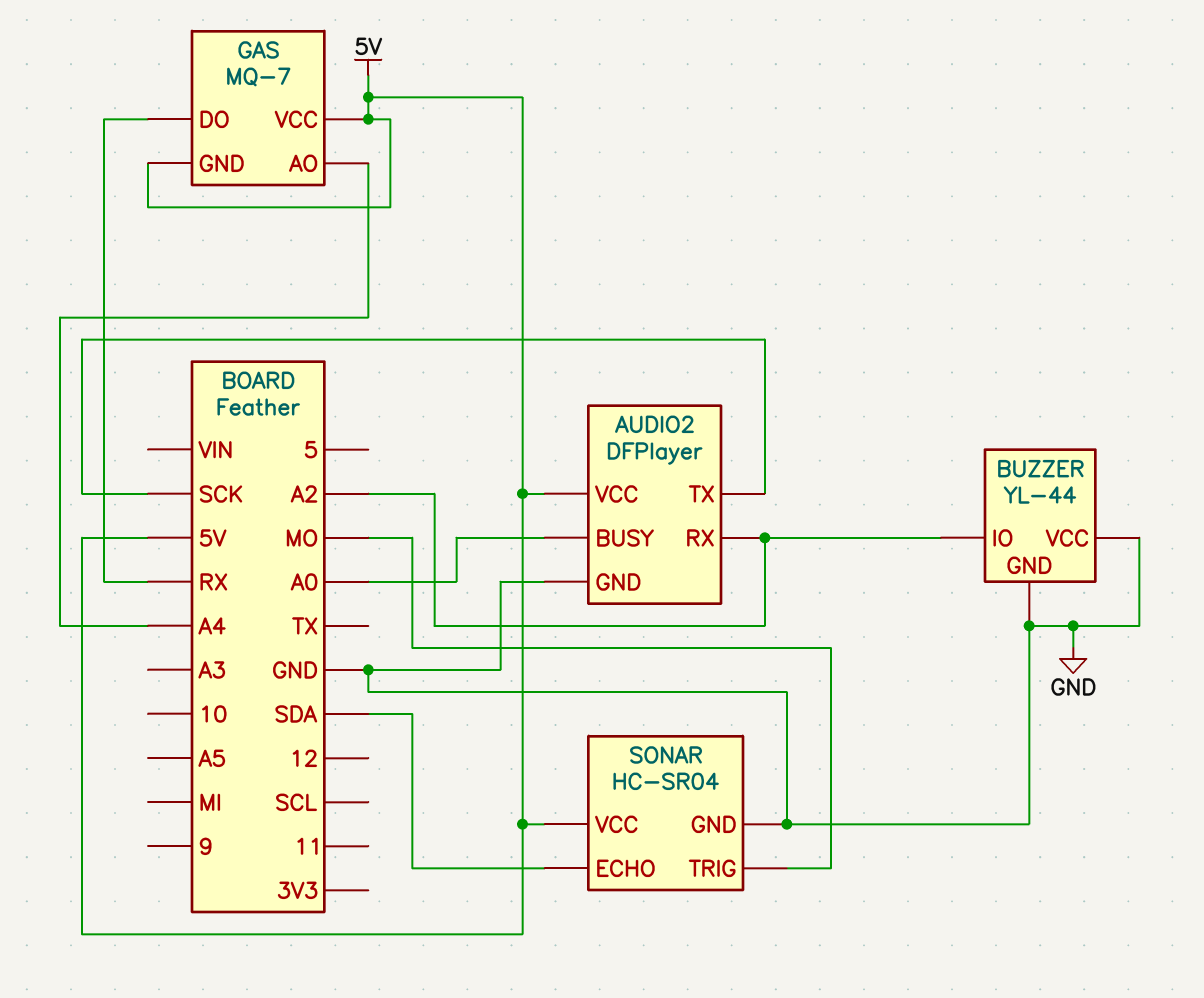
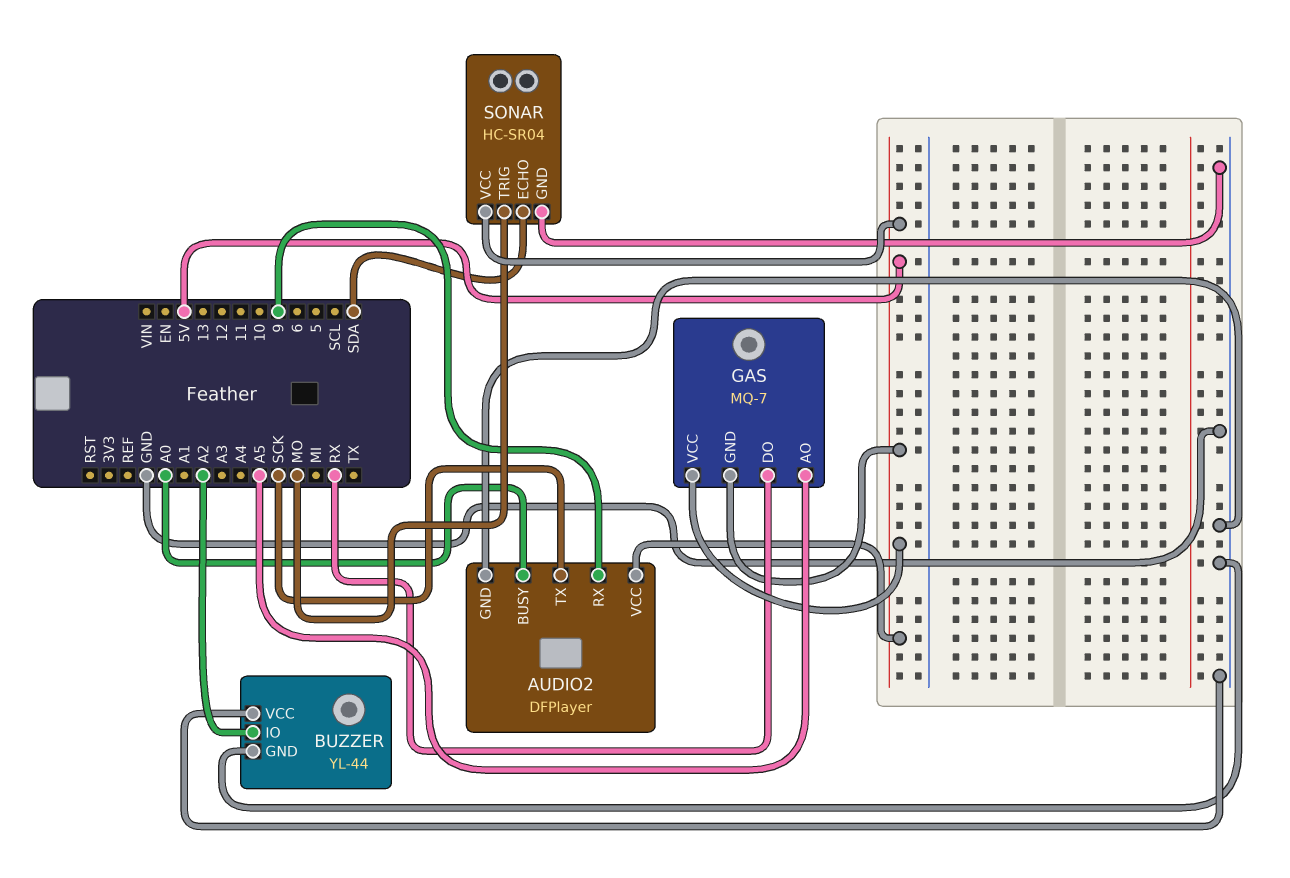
AUDIO2 pin RX: A2 -> 9
GAS pin AO: A4 -> A5

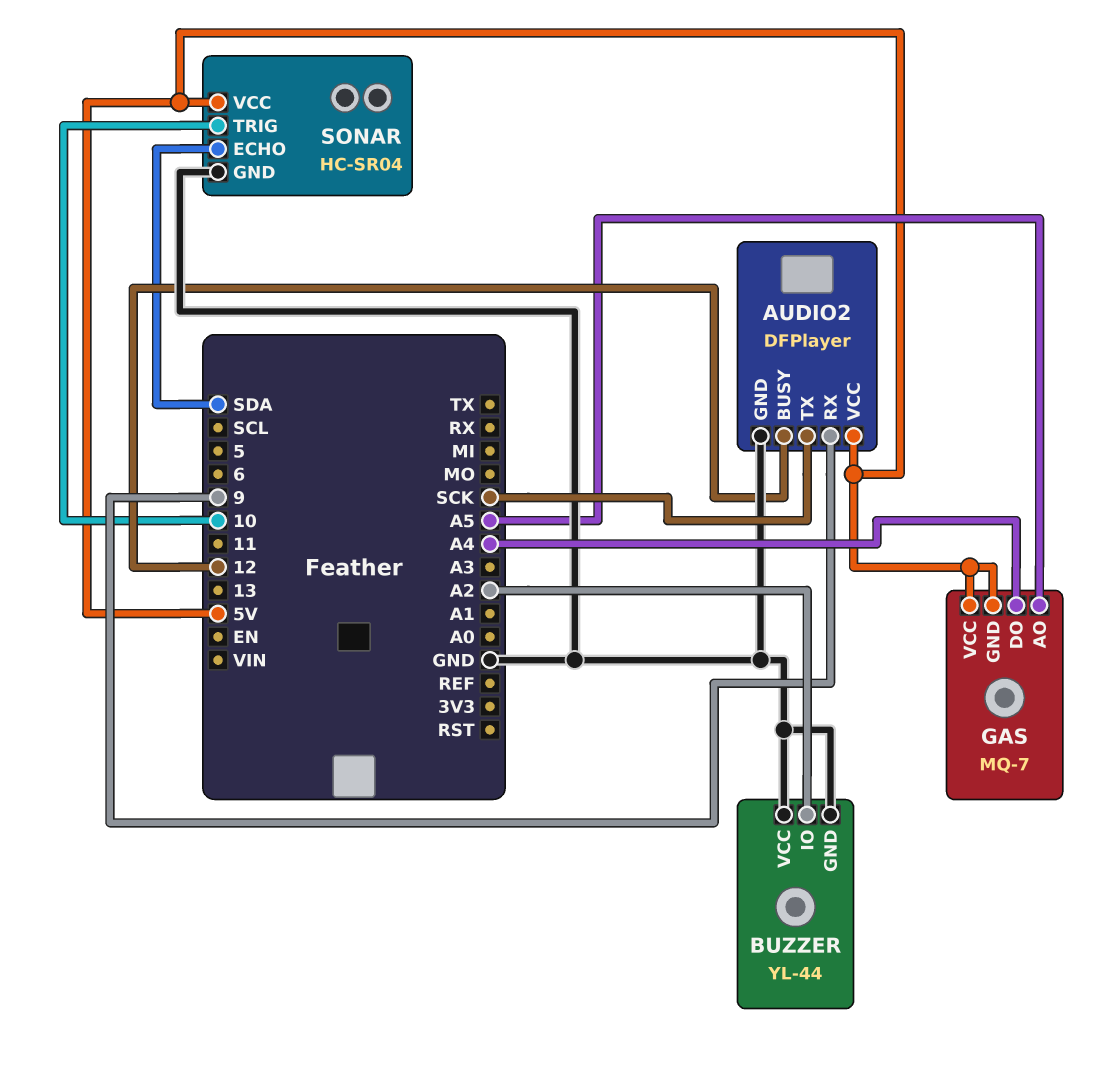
AUDIO2 pin BUSY: A0 -> 12
GAS pin DO: RX -> A4
SONAR pin TRIG: MO -> 10

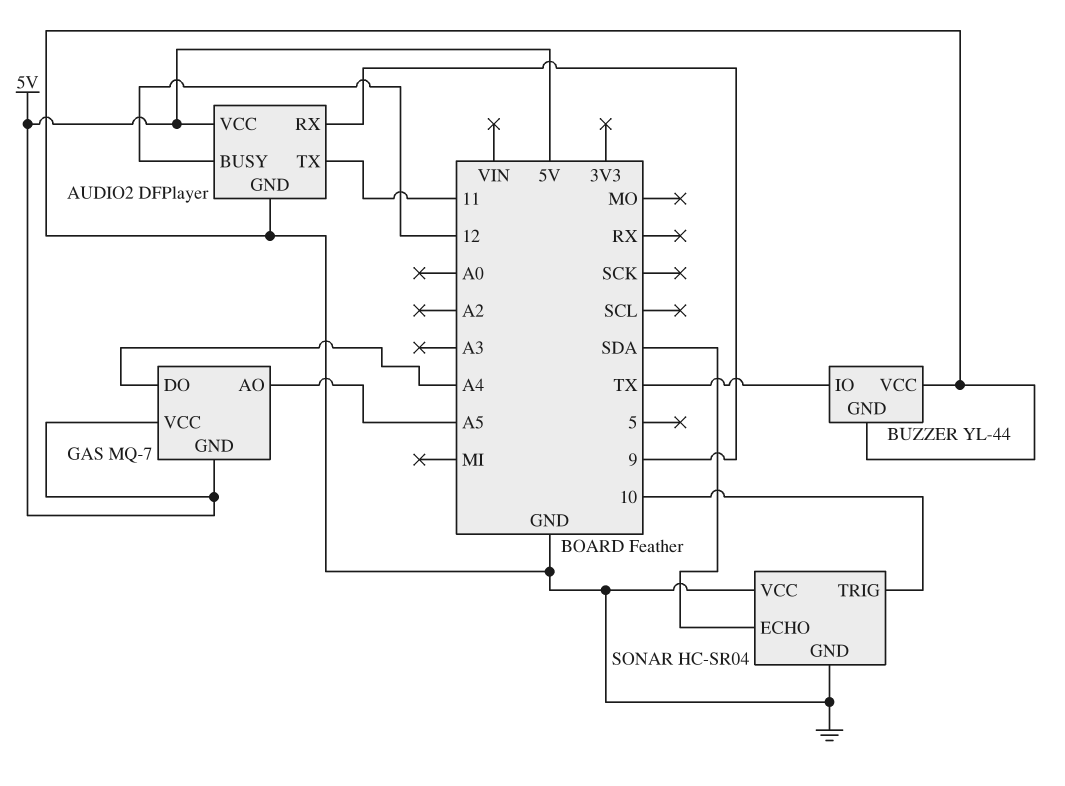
AUDIO2 pin TX: SCK -> 11
BUZZER pin IO: A2 -> TX
SONAR pin VCC: 5V -> GND

